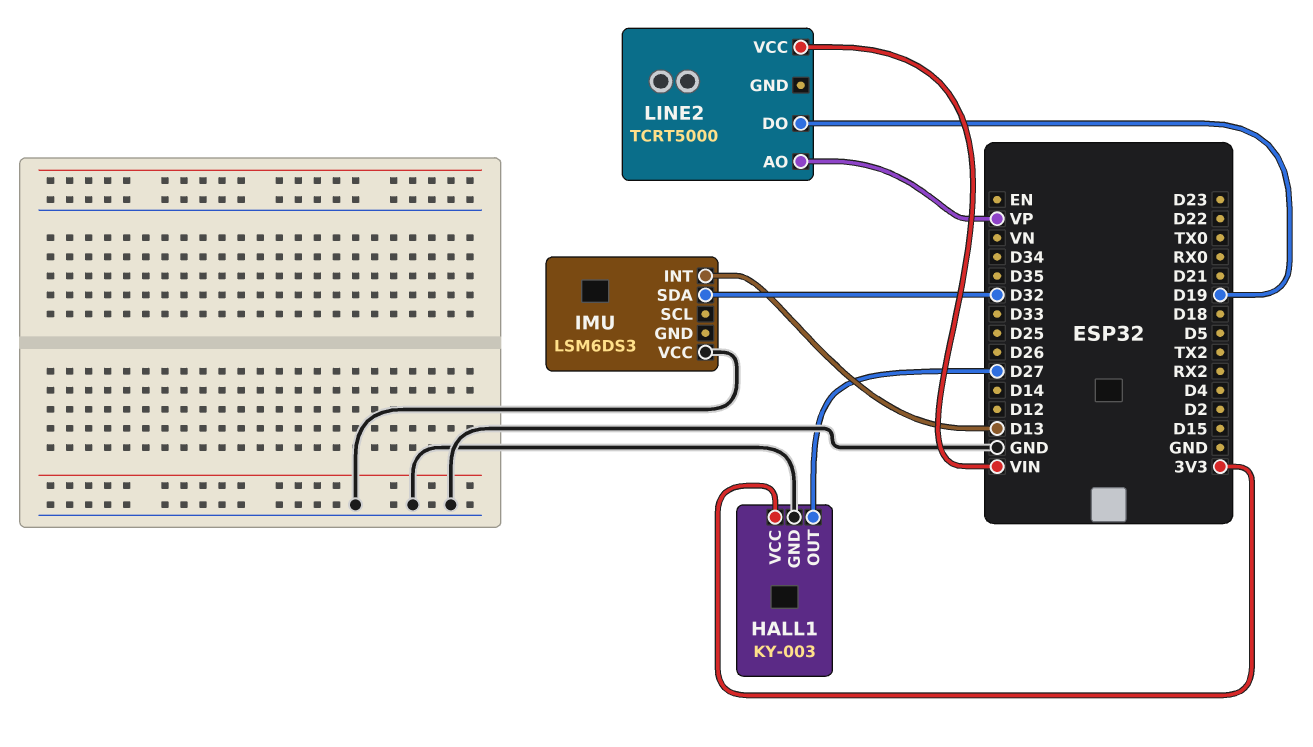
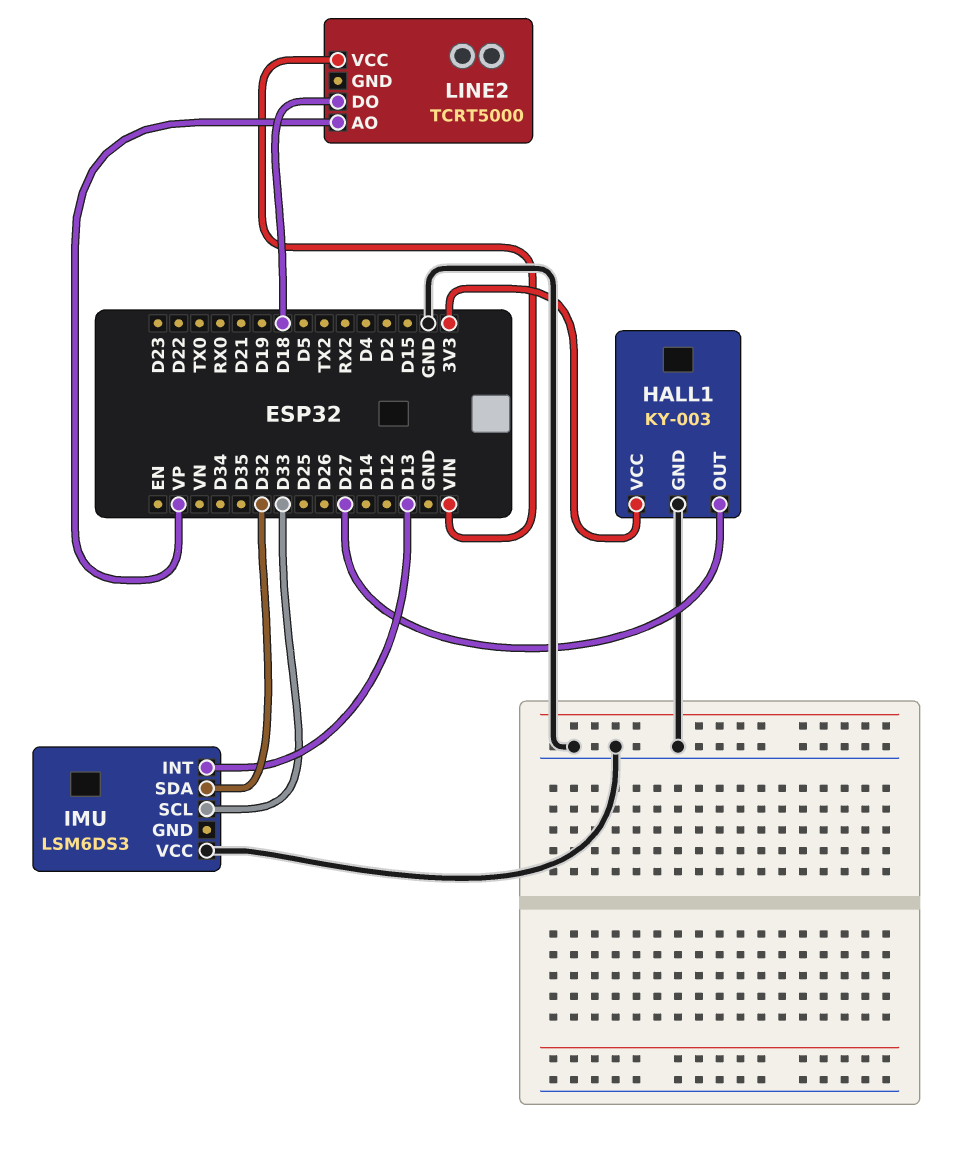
IMU pin SCL: none -> D33
LINE2 pin DO: D19 -> D18

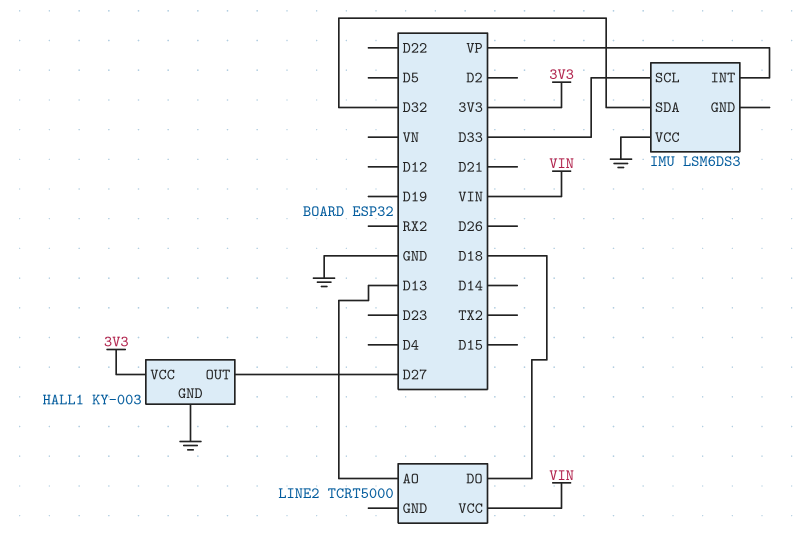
IMU pin INT: D13 -> VP
LINE2 pin AO: VP -> D13

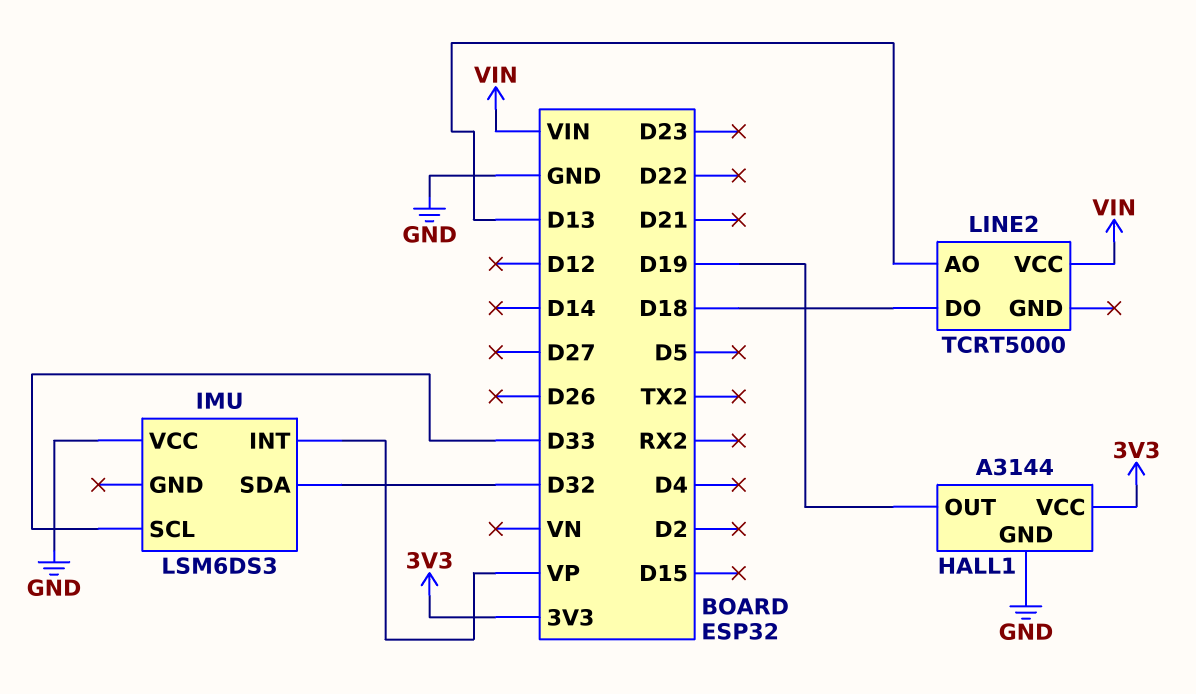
HALL1: KY-003 -> A3144
HALL1 pin OUT: D27 -> D19

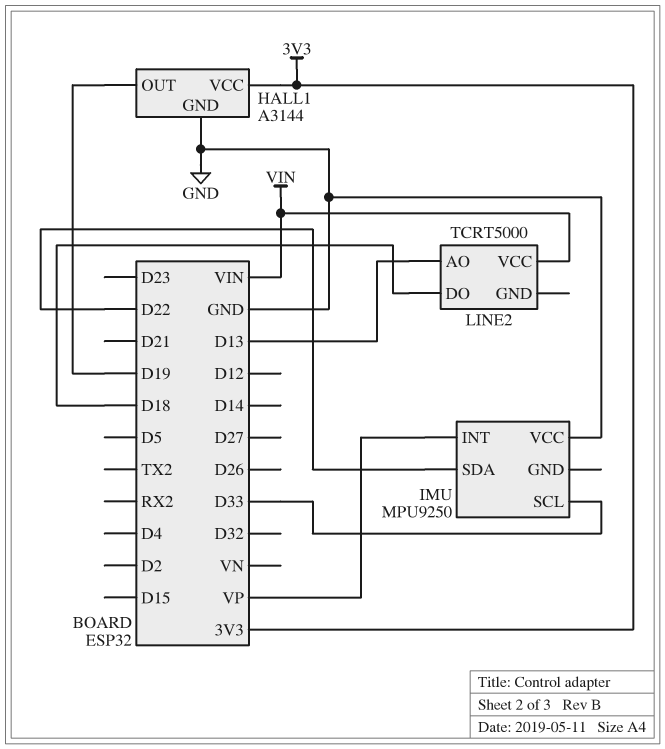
IMU: LSM6DS3 -> MPU9250
IMU pin SDA: D32 -> D22

